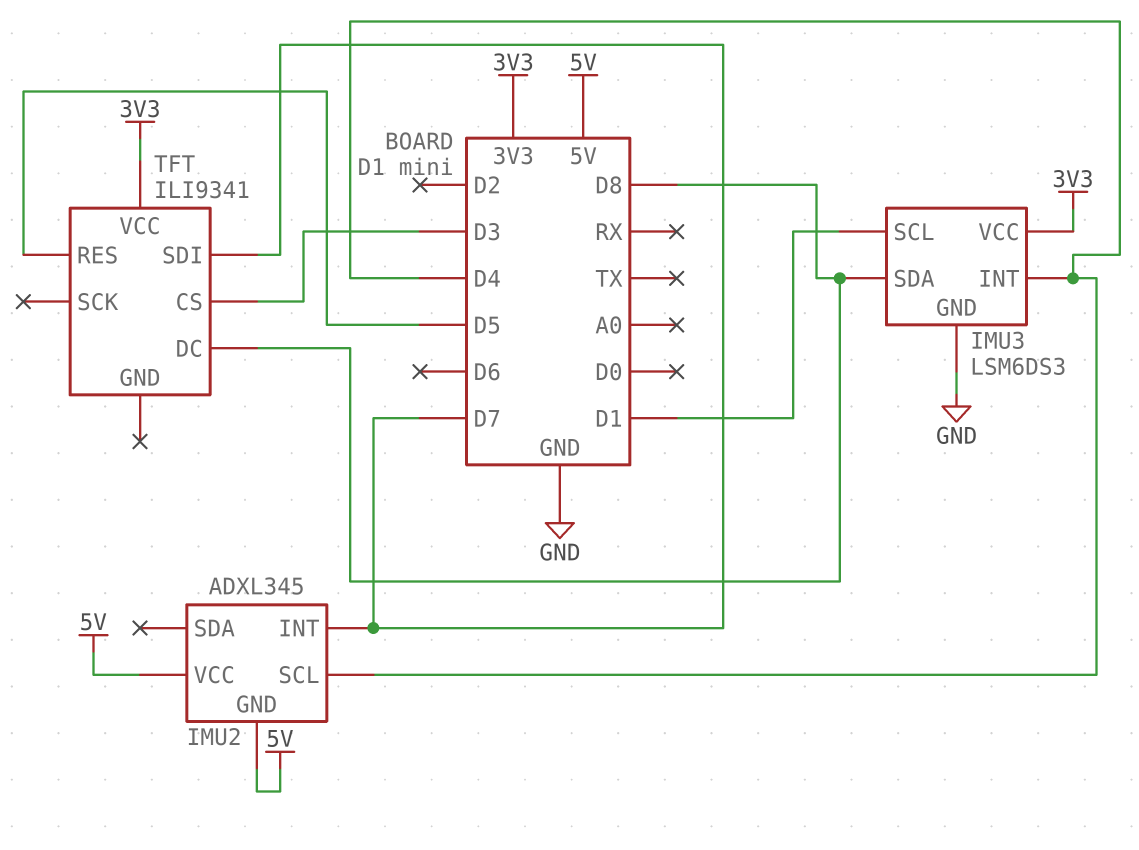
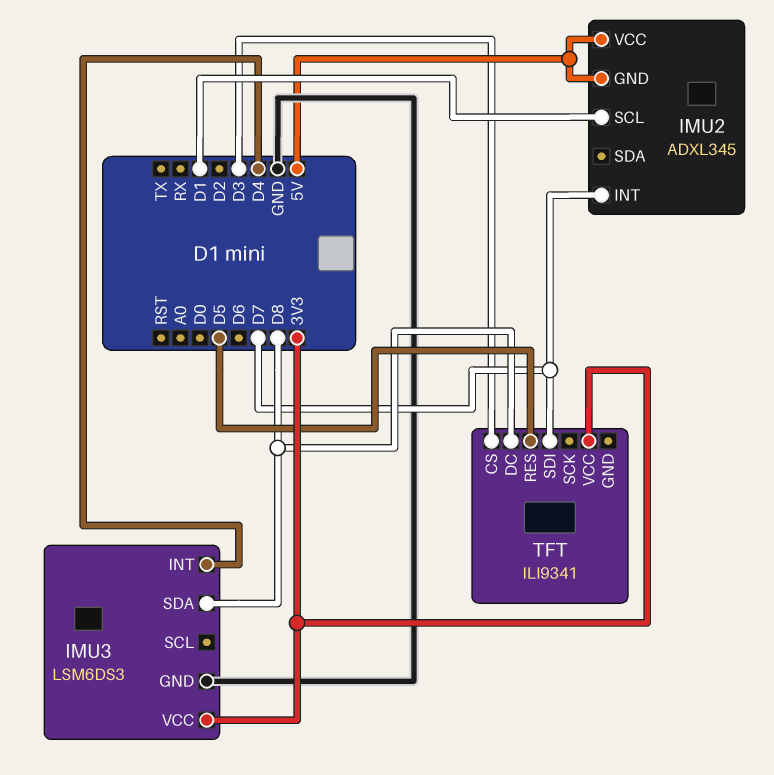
IMU2 pin SCL: D4 -> D1
IMU3 pin SCL: D1 -> none

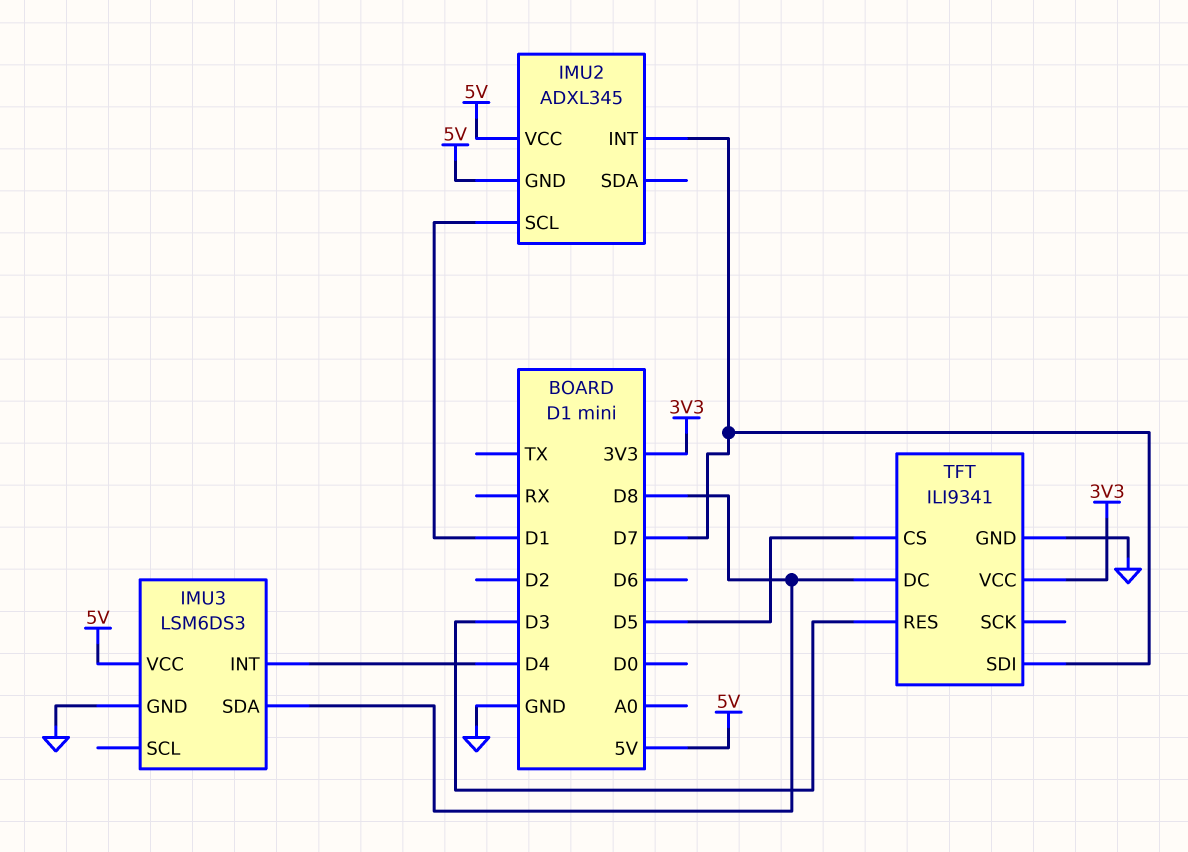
IMU3 pin VCC: 3V3 -> 5V
TFT pin CS: D3 -> D5
TFT pin GND: none -> GND
TFT pin RES: D5 -> D3

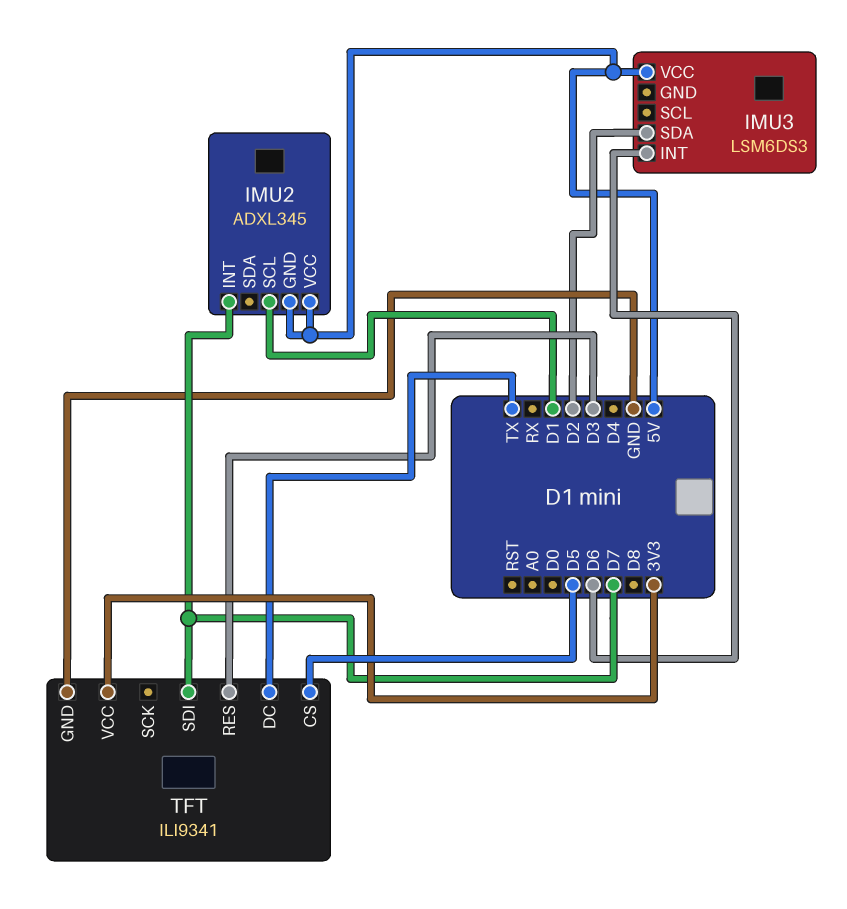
IMU3 pin GND: GND -> none
IMU3 pin INT: D4 -> D6
IMU3 pin SDA: D8 -> D2
TFT pin DC: D8 -> TX

